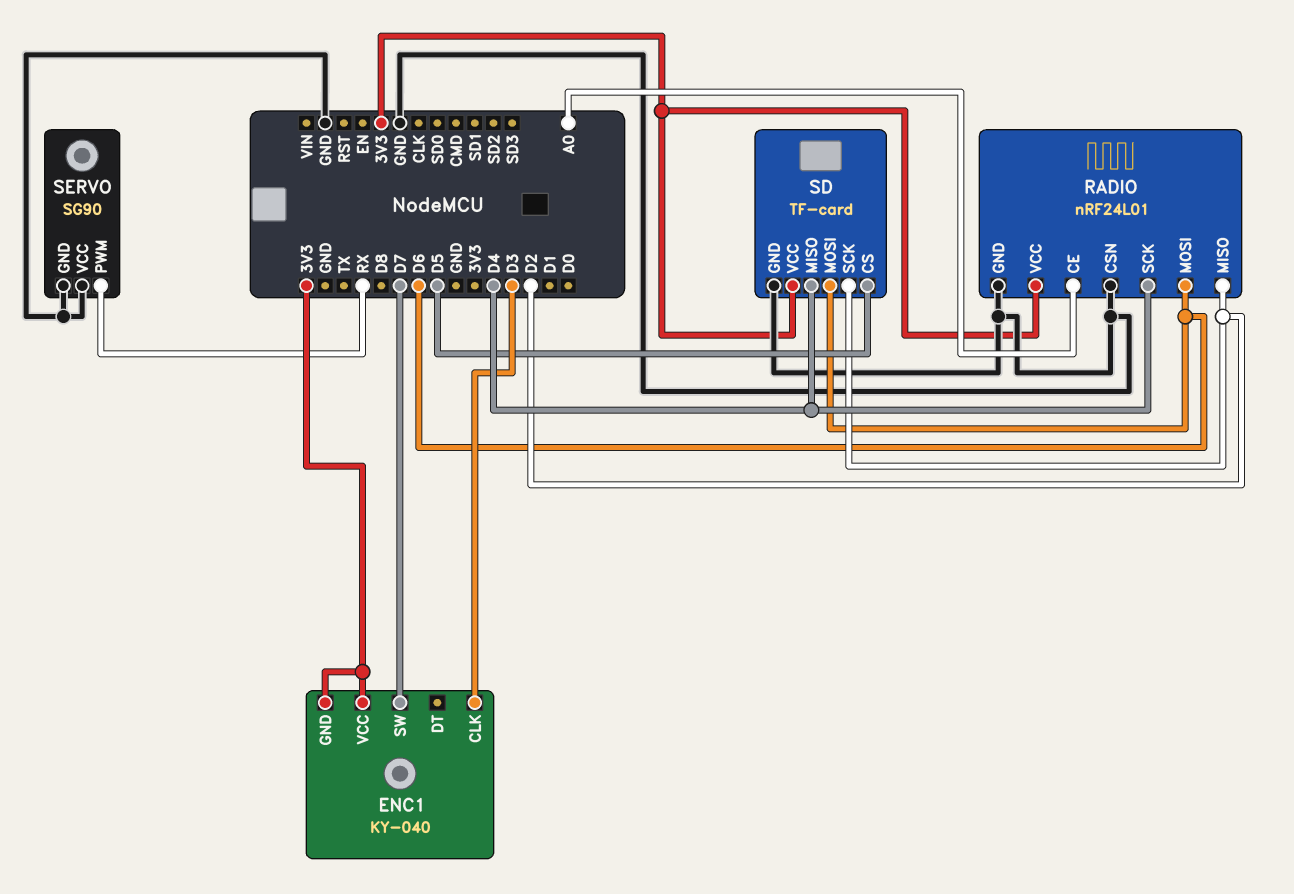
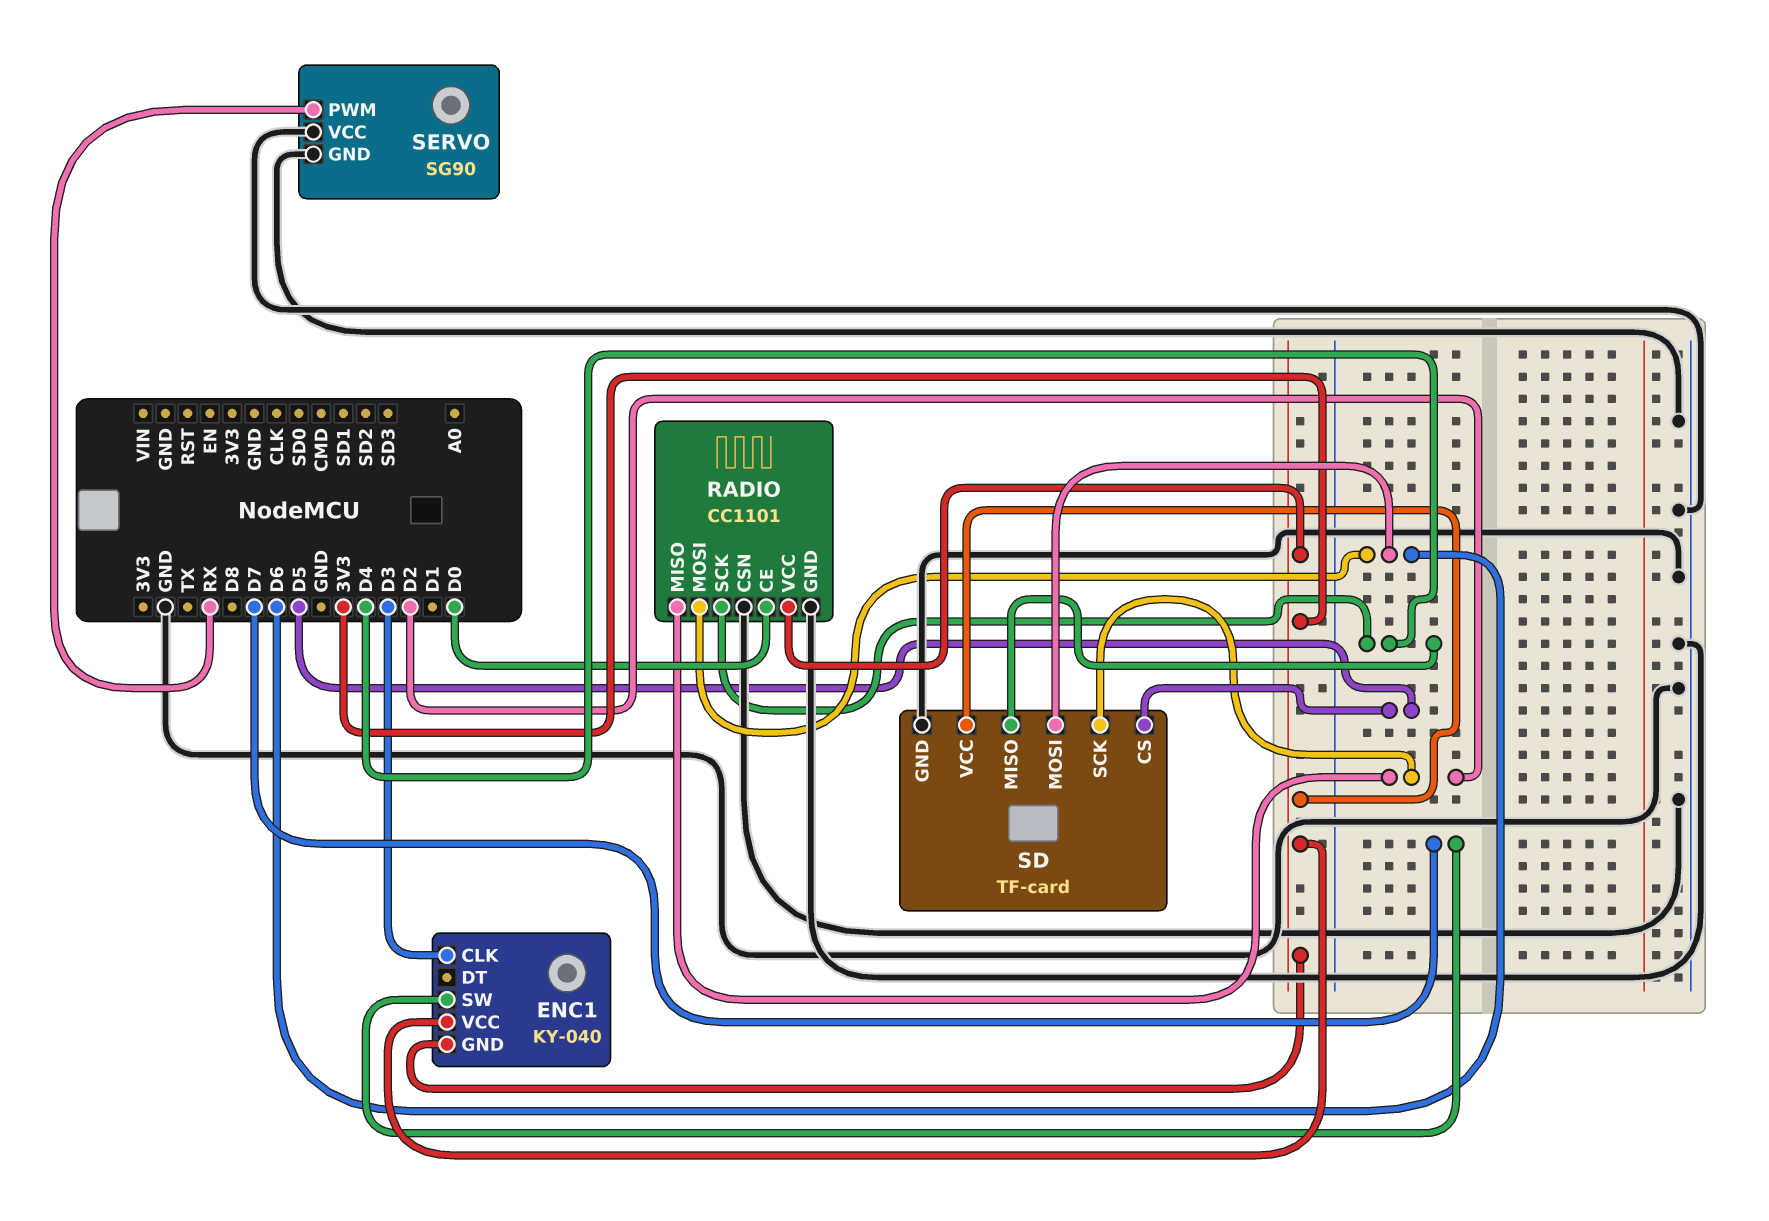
RADIO: nRF24L01 -> CC1101
RADIO pin CE: A0 -> D0

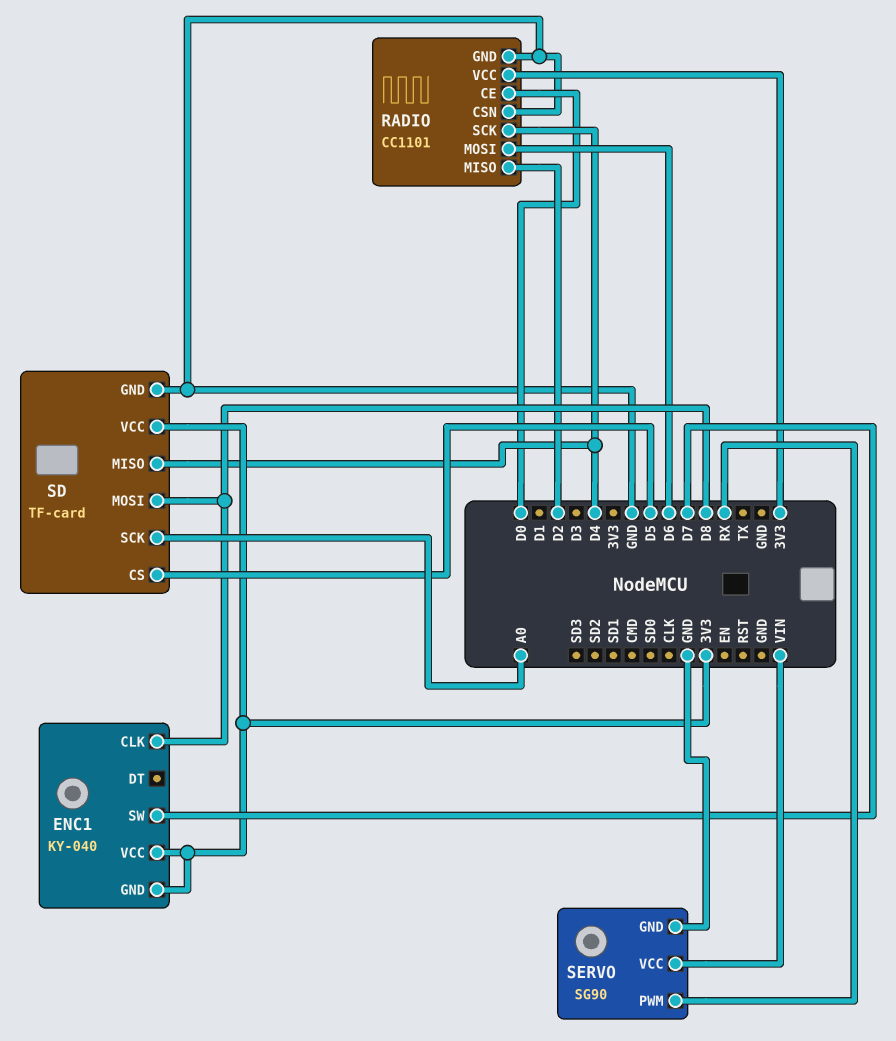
ENC1 pin CLK: D3 -> D8
SD pin MOSI: D6 -> D8
SD pin SCK: D2 -> A0
SERVO pin VCC: GND -> VIN

